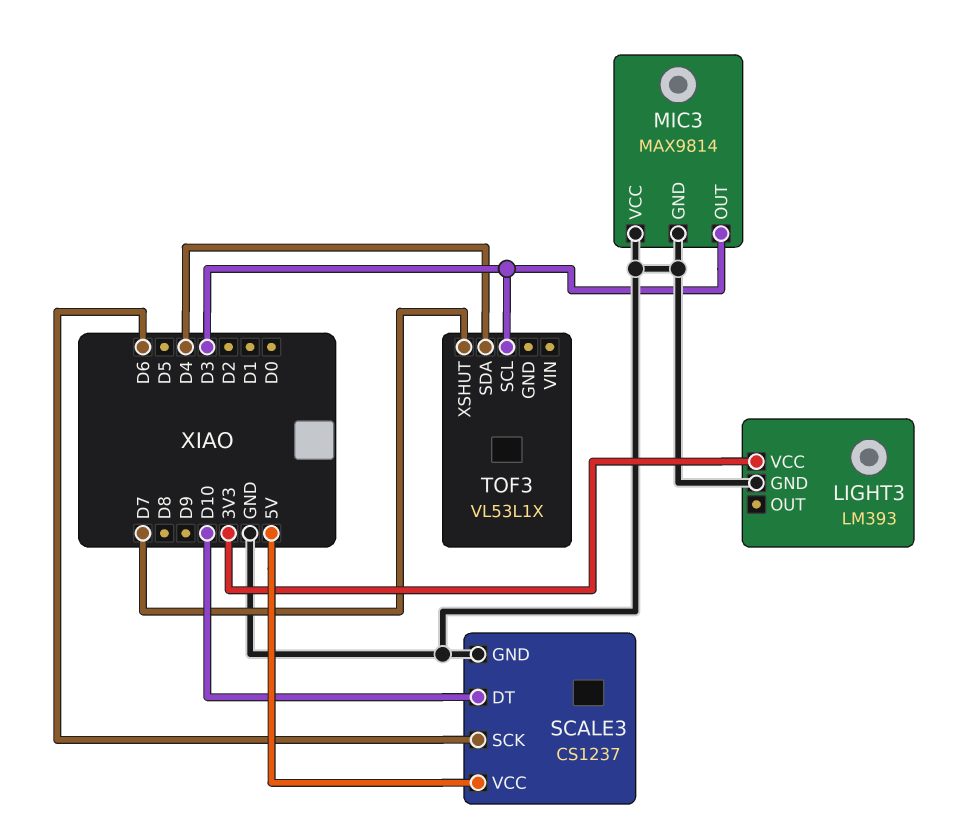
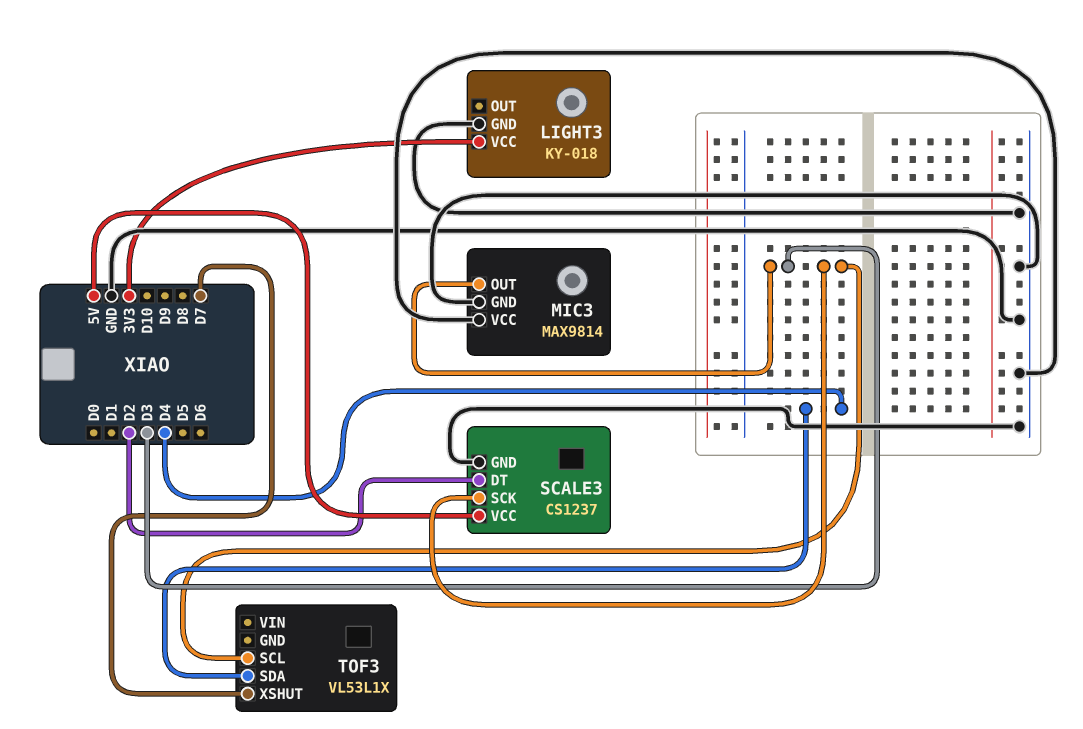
LIGHT3: LM393 -> KY-018
SCALE3 pin DT: D10 -> D2
SCALE3 pin SCK: D6 -> D3

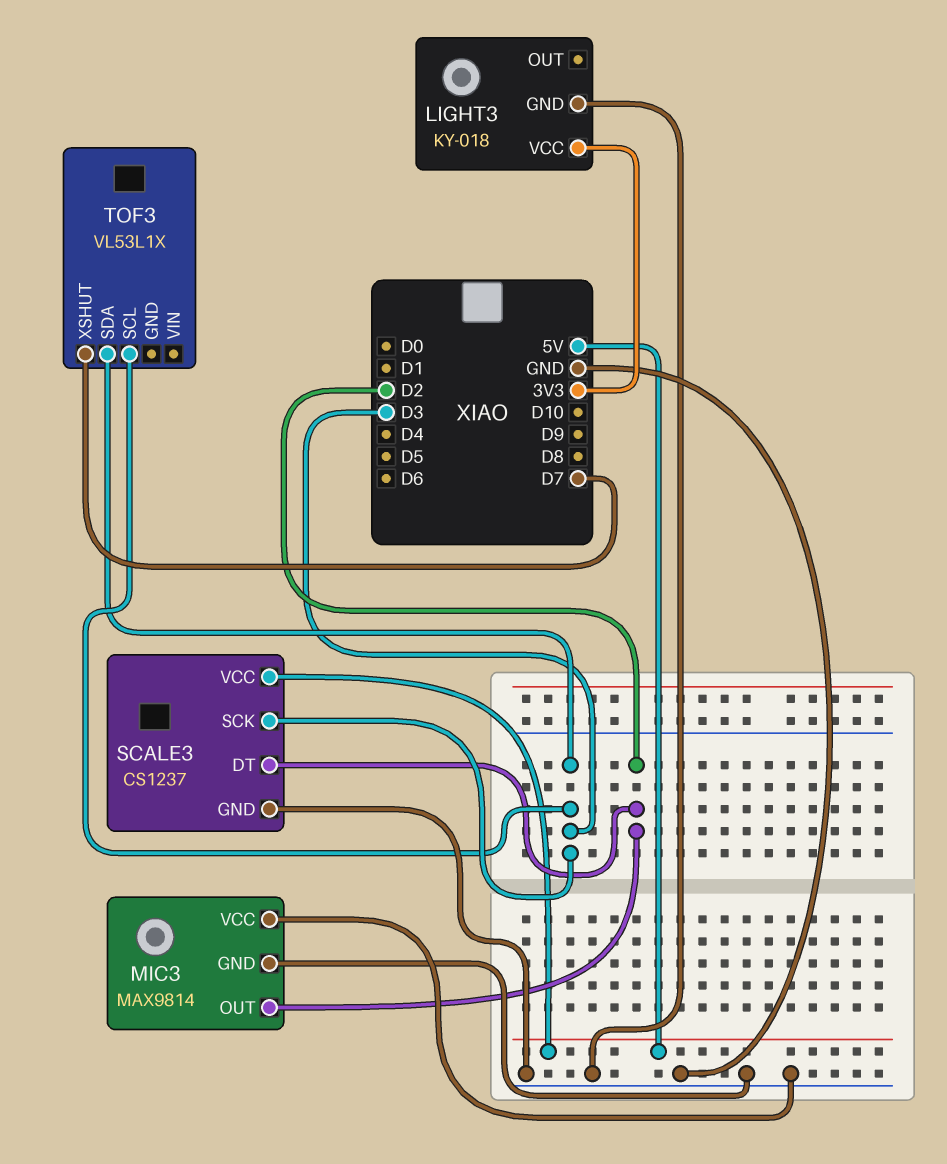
MIC3 pin OUT: D3 -> D2
TOF3 pin SDA: D4 -> D3

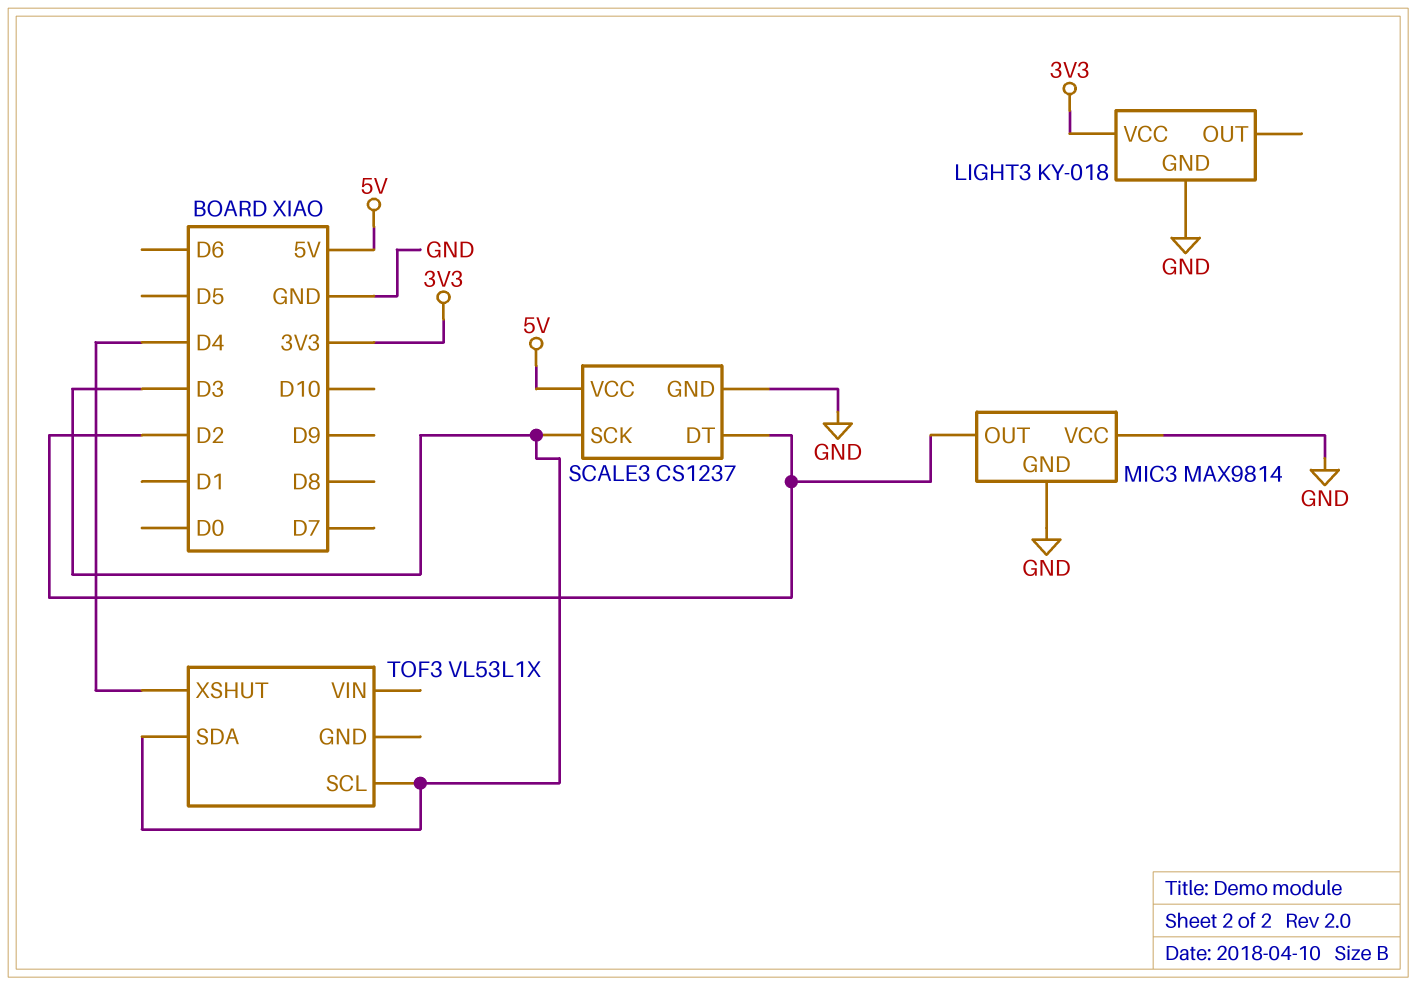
TOF3 pin XSHUT: D7 -> D4

